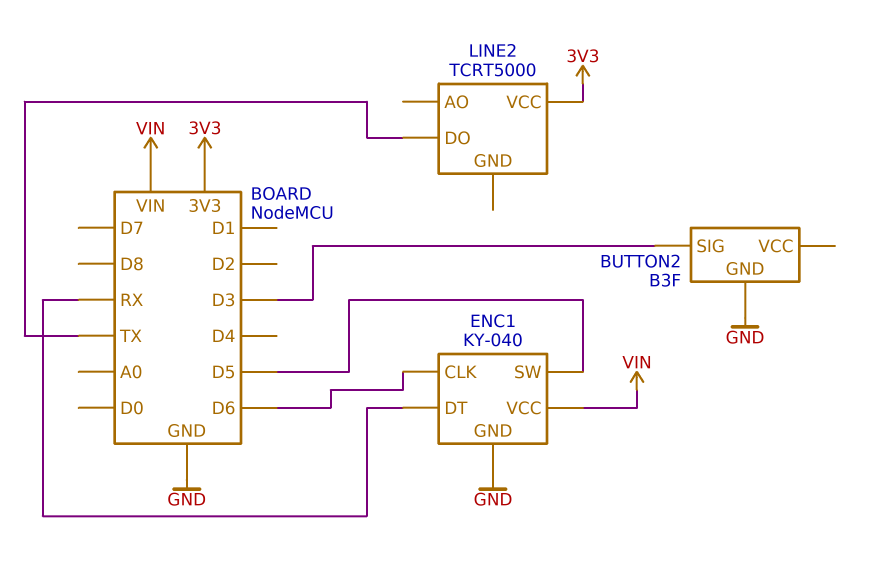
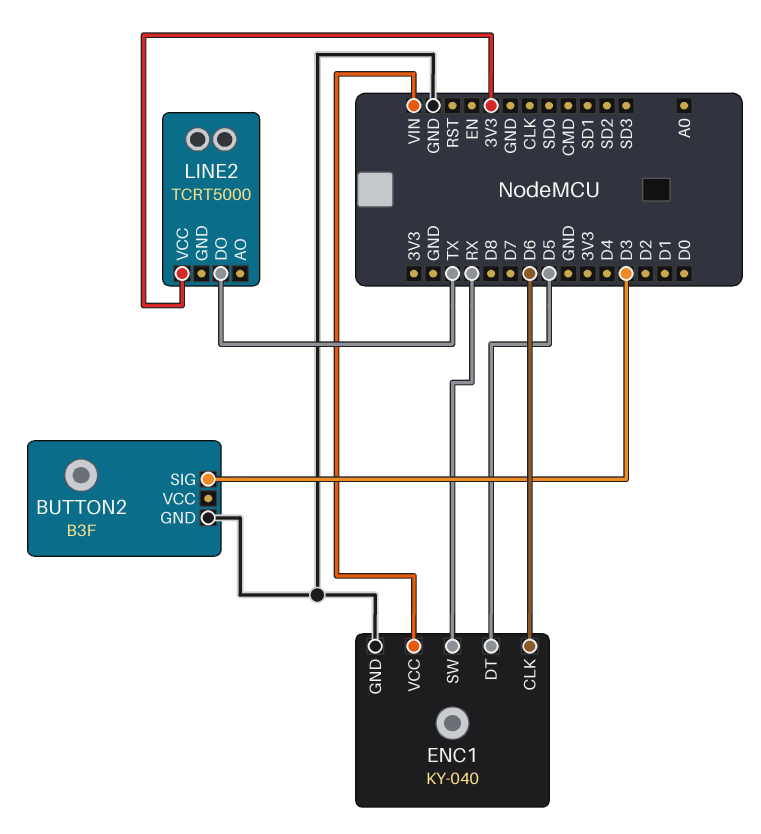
ENC1 pin DT: RX -> D5
ENC1 pin SW: D5 -> RX

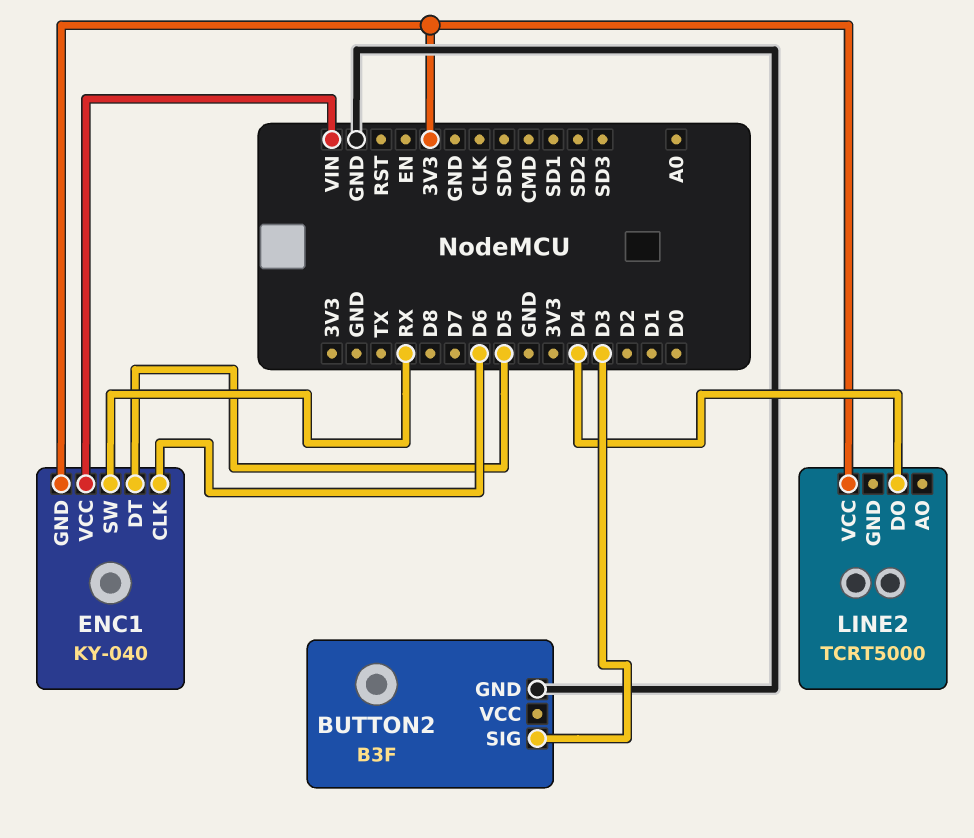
ENC1 pin GND: GND -> 3V3
LINE2 pin DO: TX -> D4

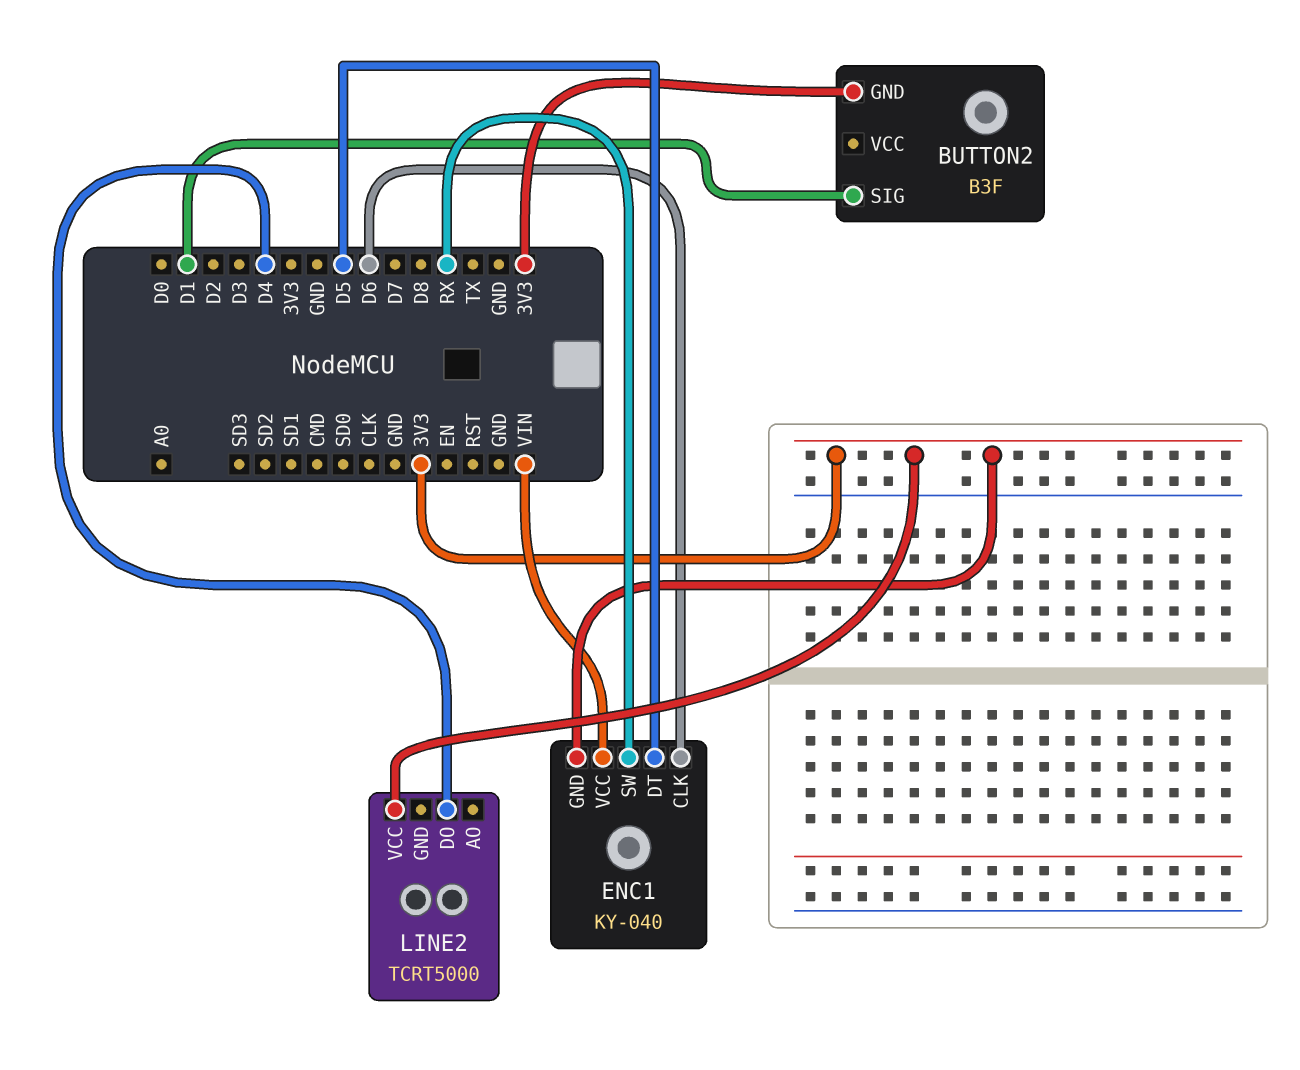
BUTTON2 pin GND: GND -> 3V3
BUTTON2 pin SIG: D3 -> D1

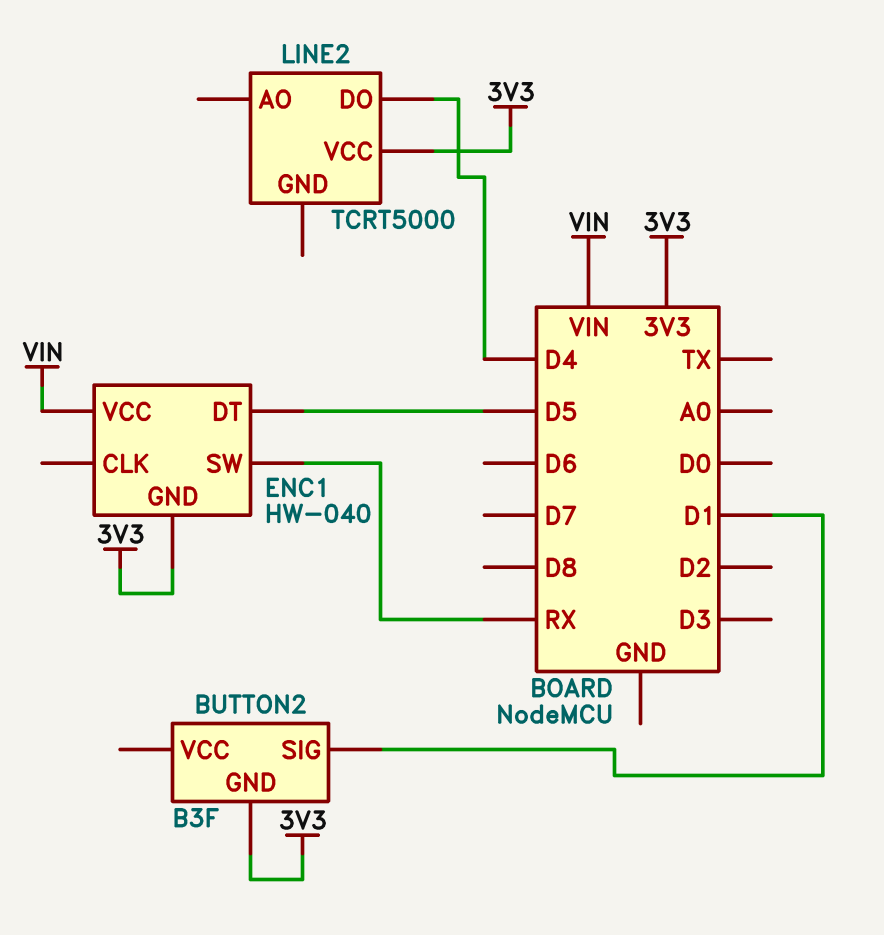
ENC1: KY-040 -> HW-040
ENC1 pin CLK: D6 -> none

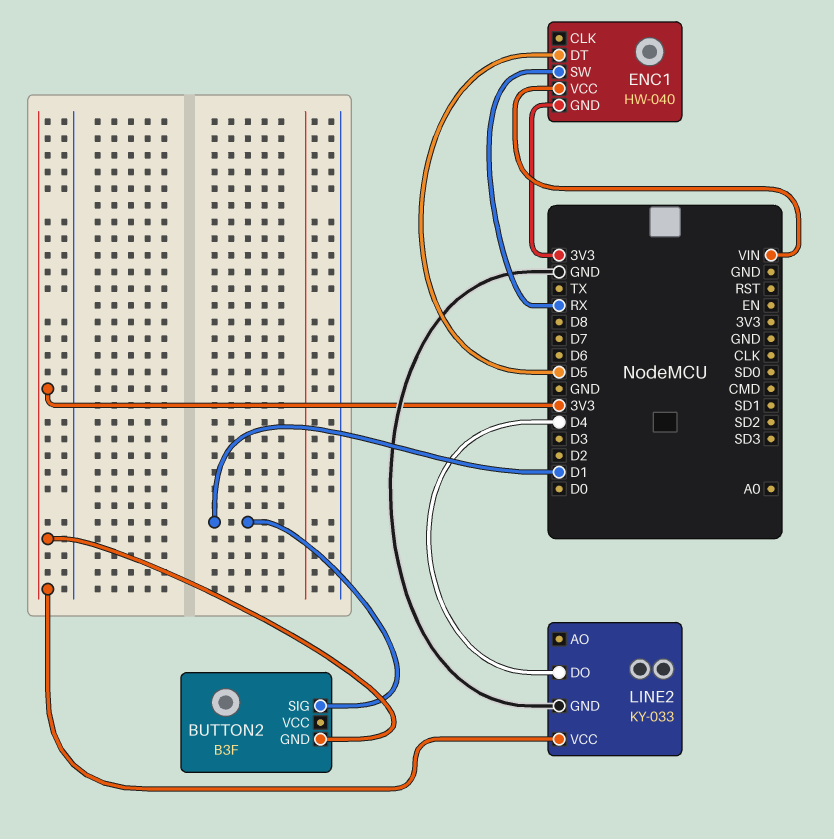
LINE2: TCRT5000 -> KY-033
LINE2 pin GND: none -> GND

